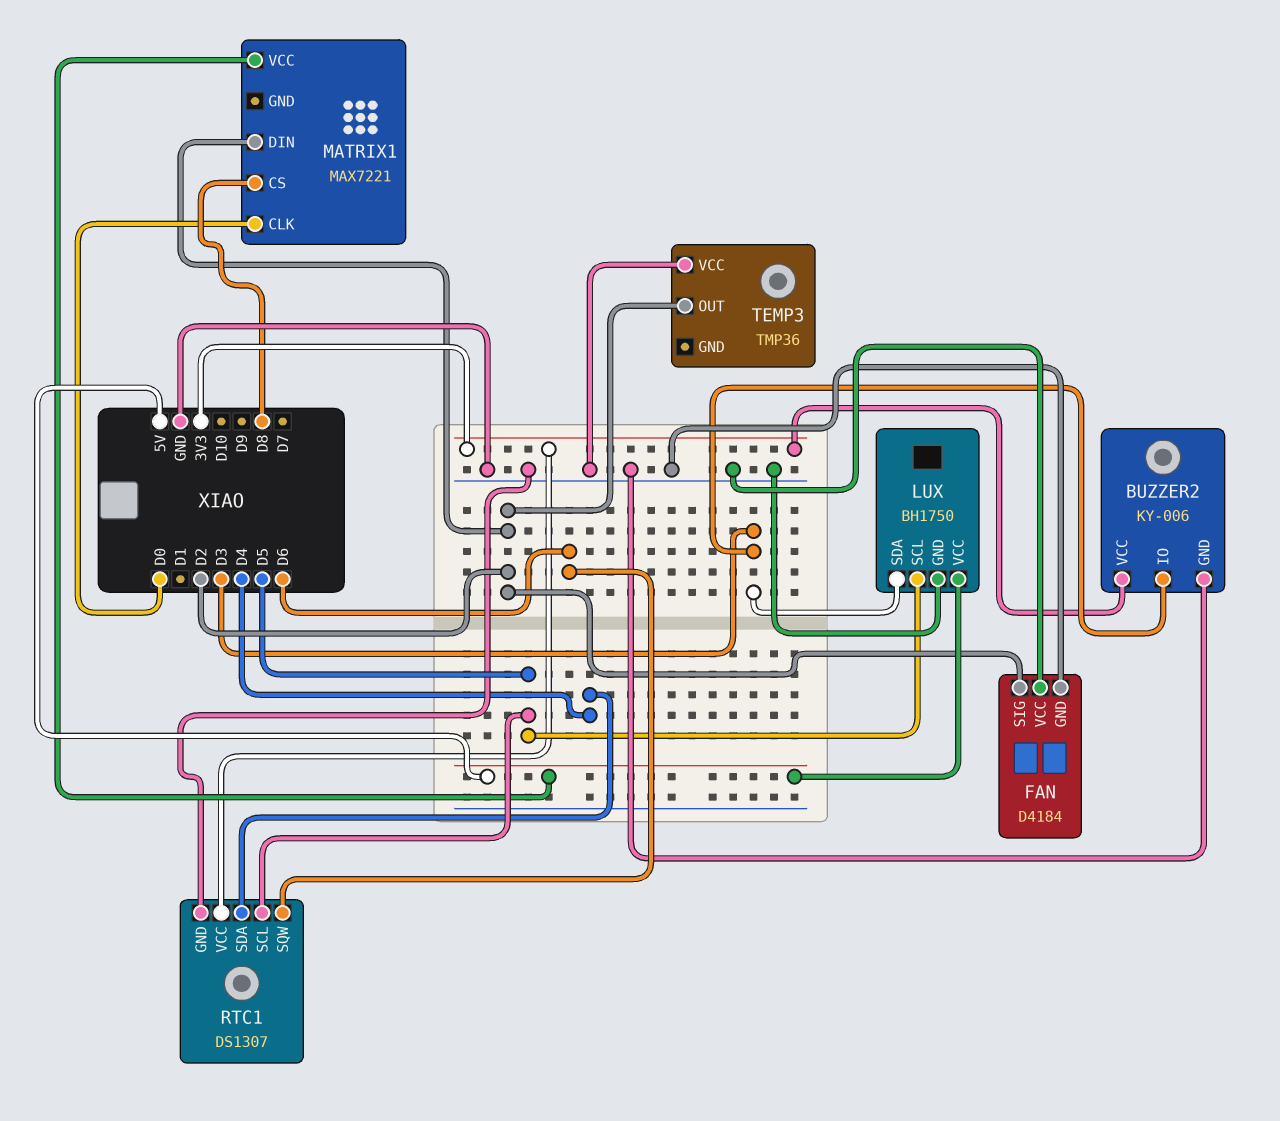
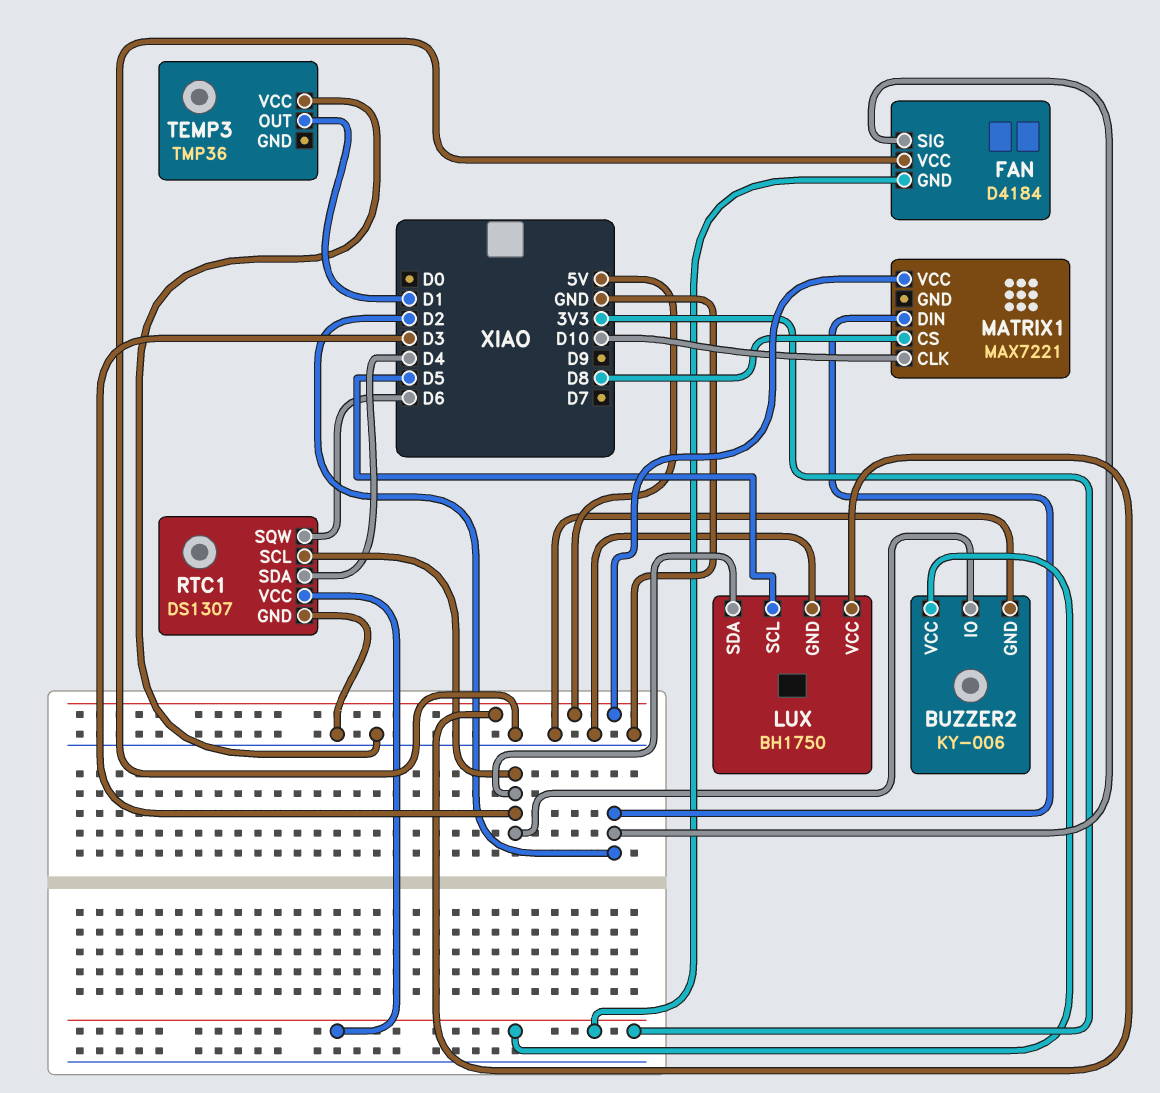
FAN pin GND: GND -> 3V3
MATRIX1 pin CLK: D0 -> D10
RTC1 pin SCL: D5 -> D3
TEMP3 pin OUT: D2 -> D1

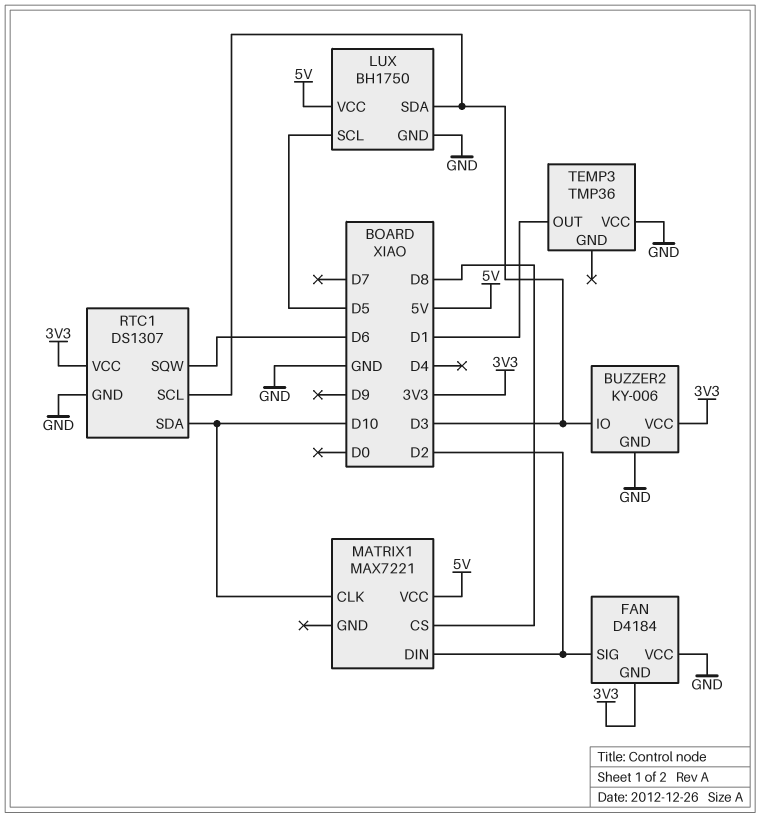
RTC1 pin SDA: D4 -> D10

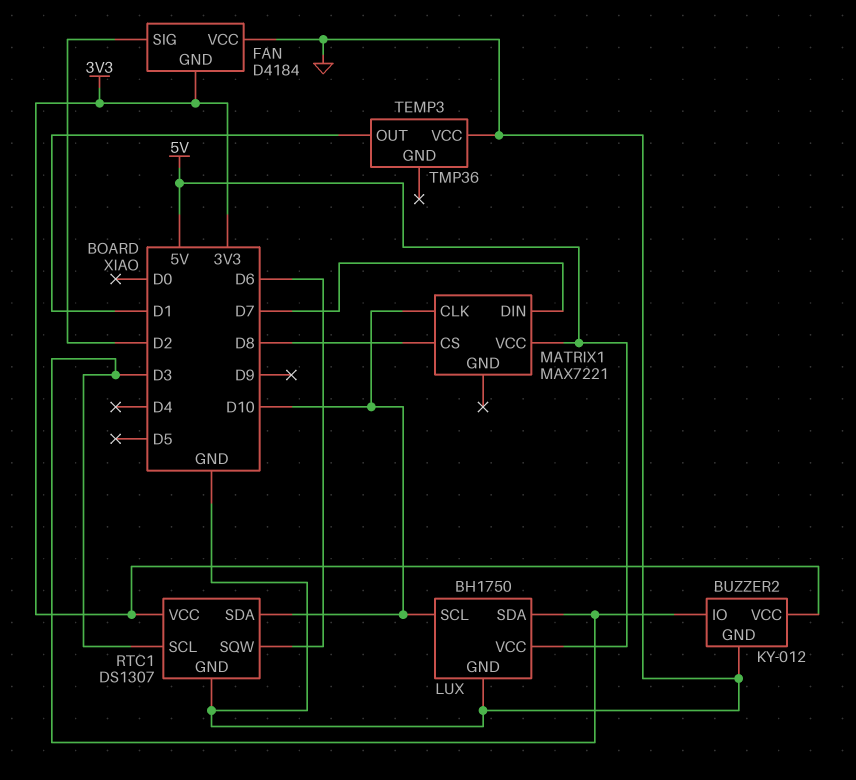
BUZZER2: KY-006 -> KY-012
LUX pin SCL: D5 -> D10
MATRIX1 pin DIN: D2 -> D7

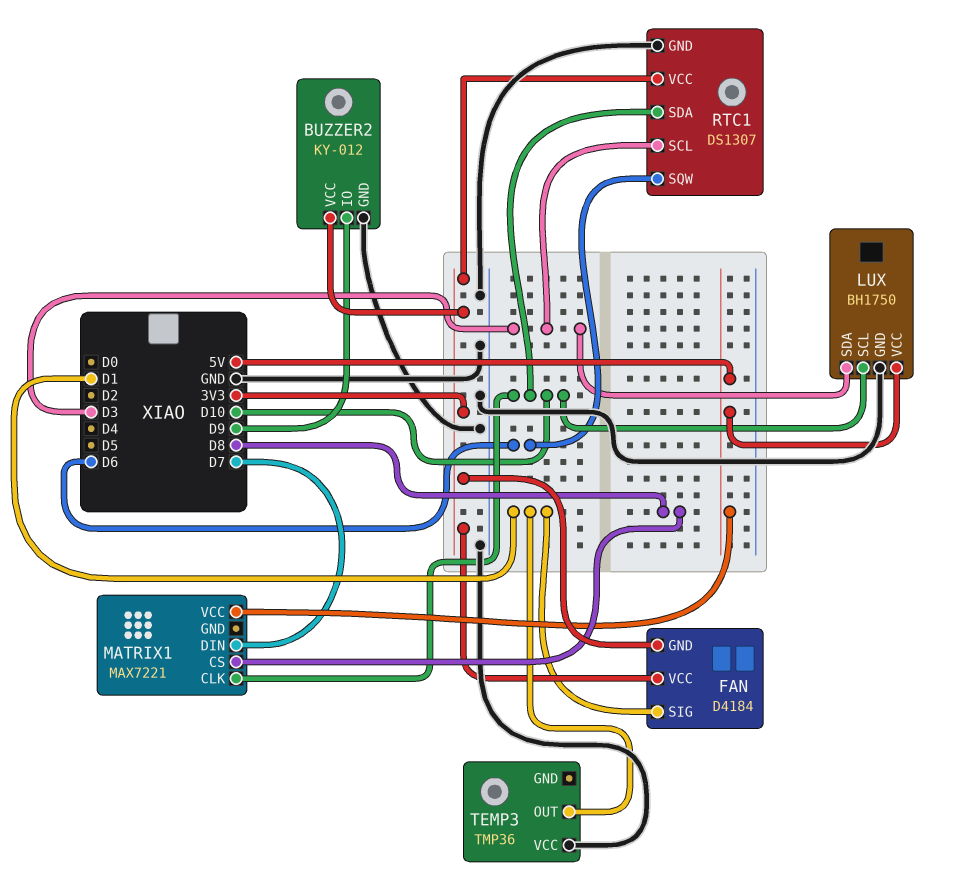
BUZZER2 pin IO: D3 -> D9
FAN pin SIG: D2 -> D1
FAN pin VCC: GND -> 3V3

